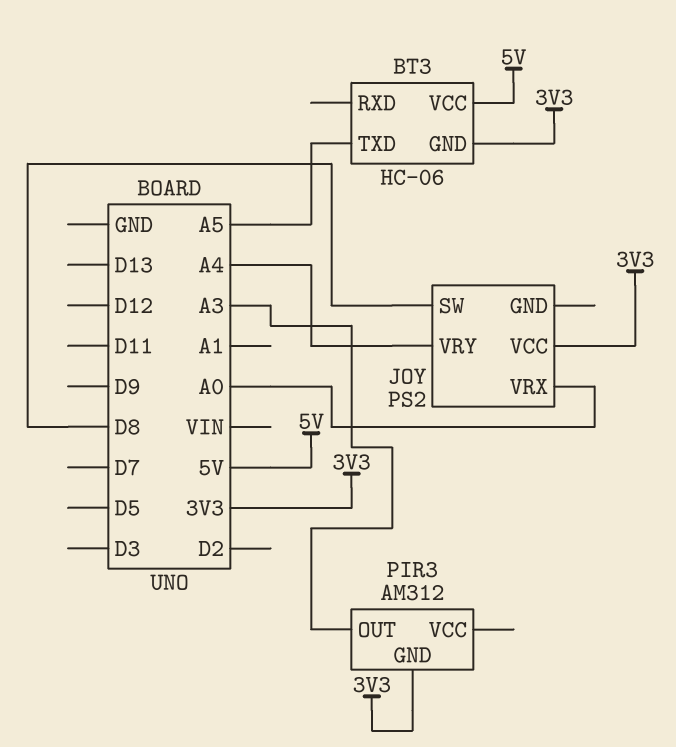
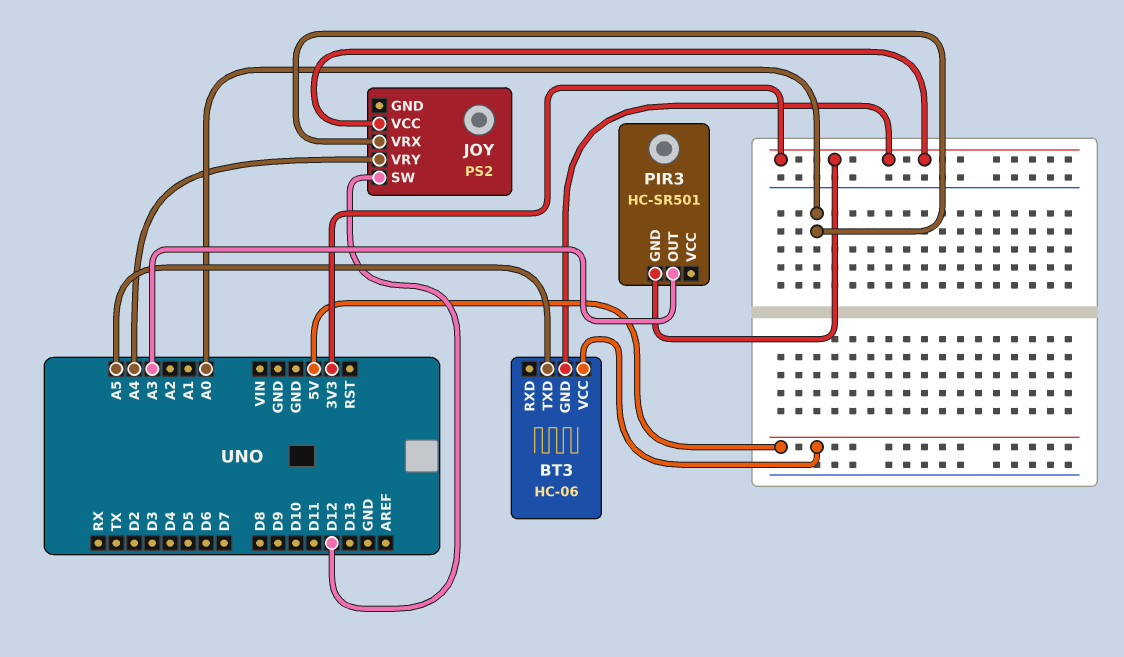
JOY pin SW: D8 -> D12
PIR3: AM312 -> HC-SR501

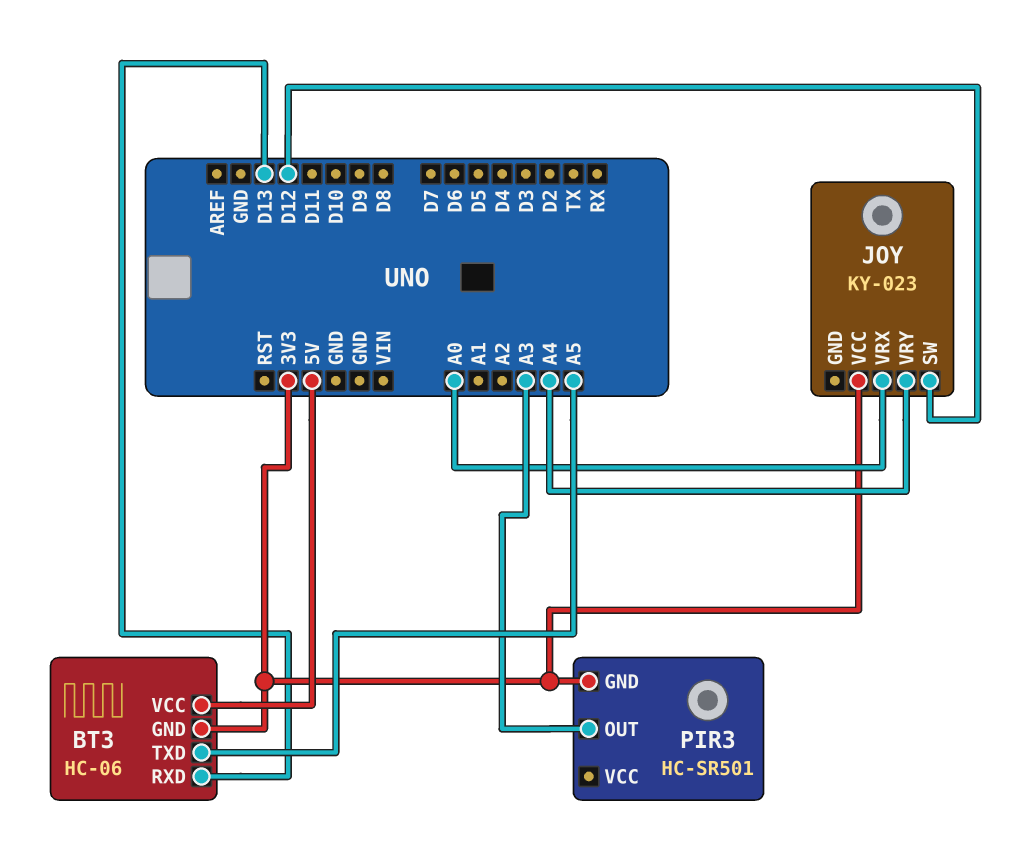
BT3 pin RXD: none -> D13
JOY: PS2 -> KY-023

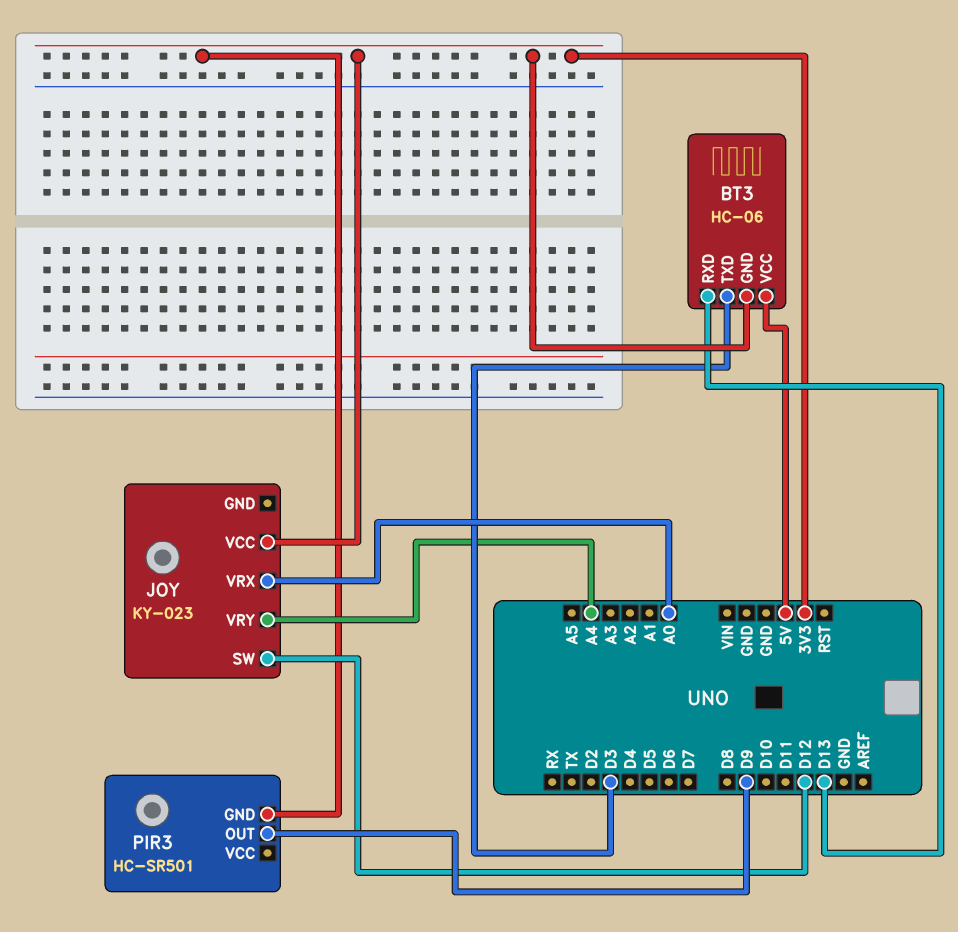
BT3 pin TXD: A5 -> D3
PIR3 pin OUT: A3 -> D9

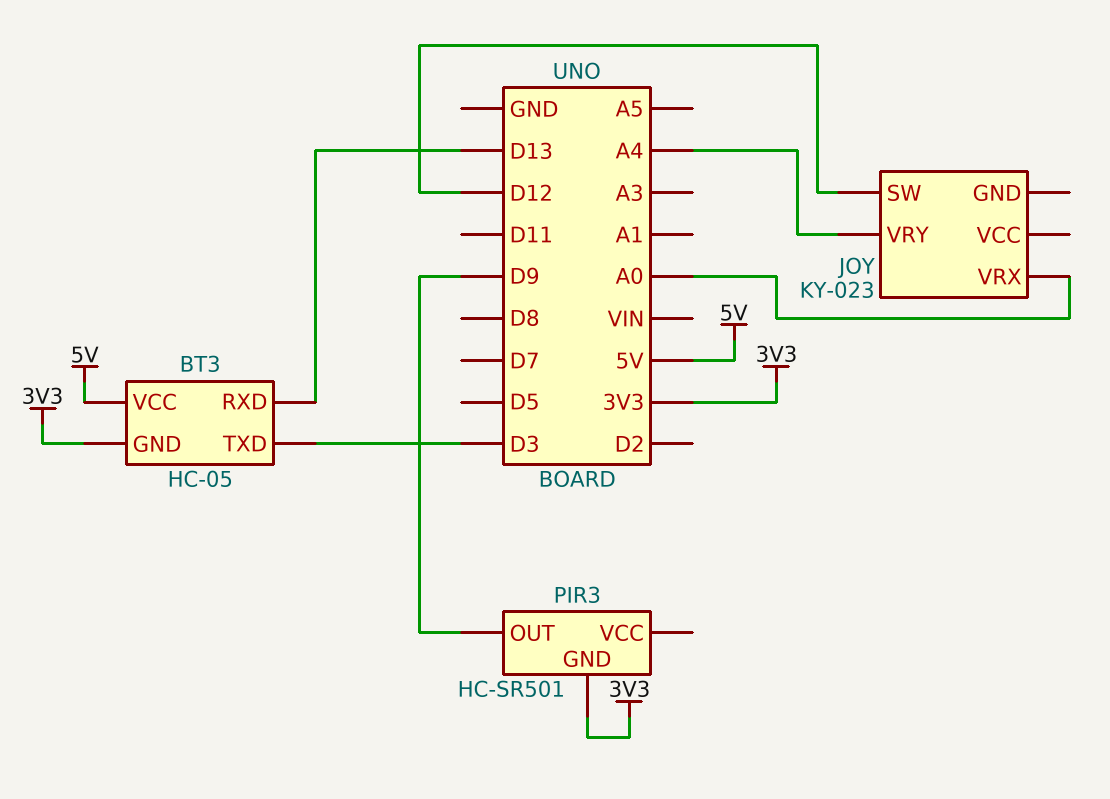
BT3: HC-06 -> HC-05
JOY pin VCC: 3V3 -> none

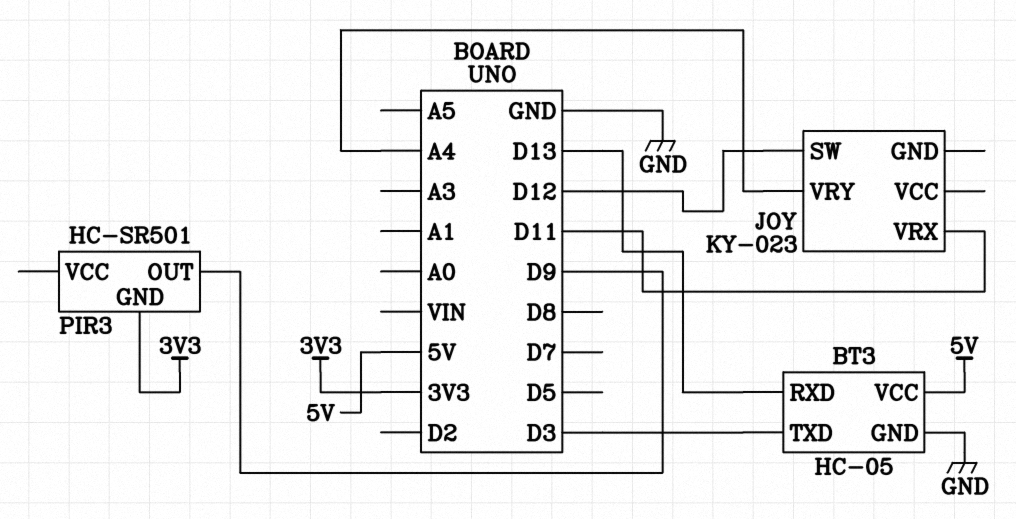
BT3 pin GND: 3V3 -> GND
JOY pin VRX: A0 -> D11

